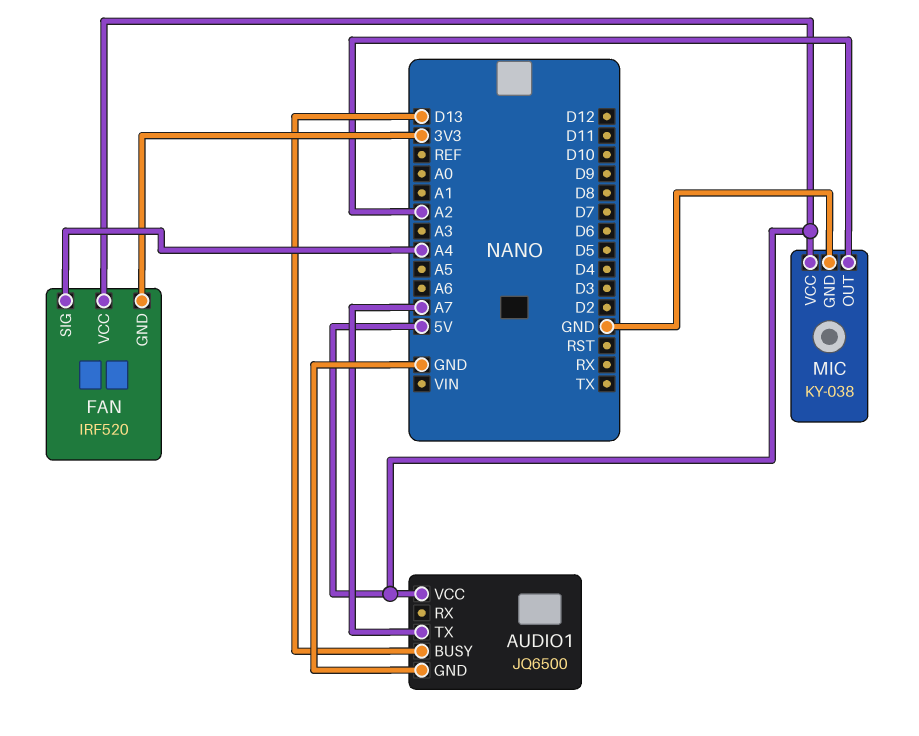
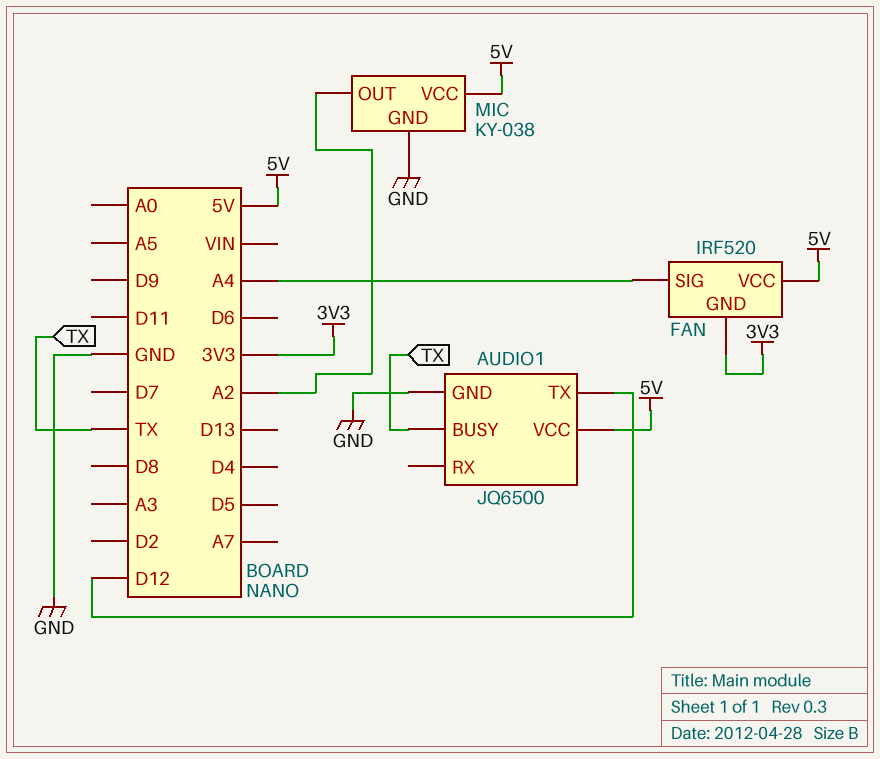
AUDIO1 pin BUSY: D13 -> TX
AUDIO1 pin TX: A7 -> D12

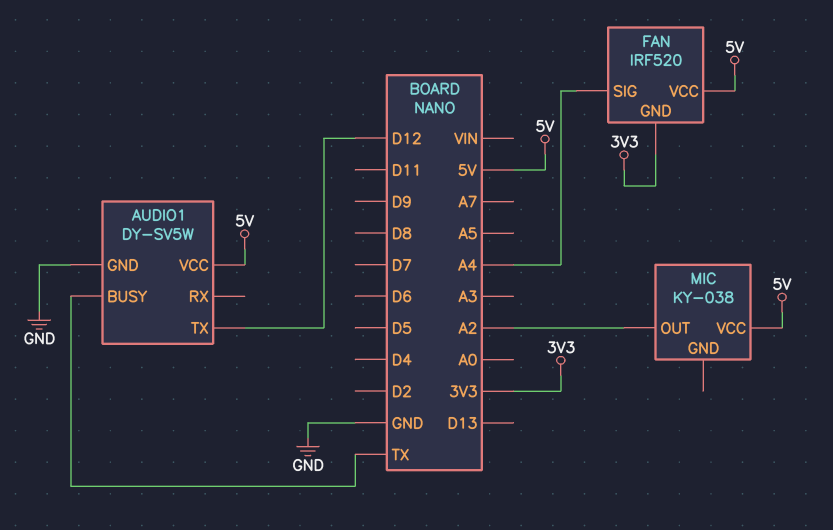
AUDIO1: JQ6500 -> DY-SV5W
MIC pin GND: GND -> none

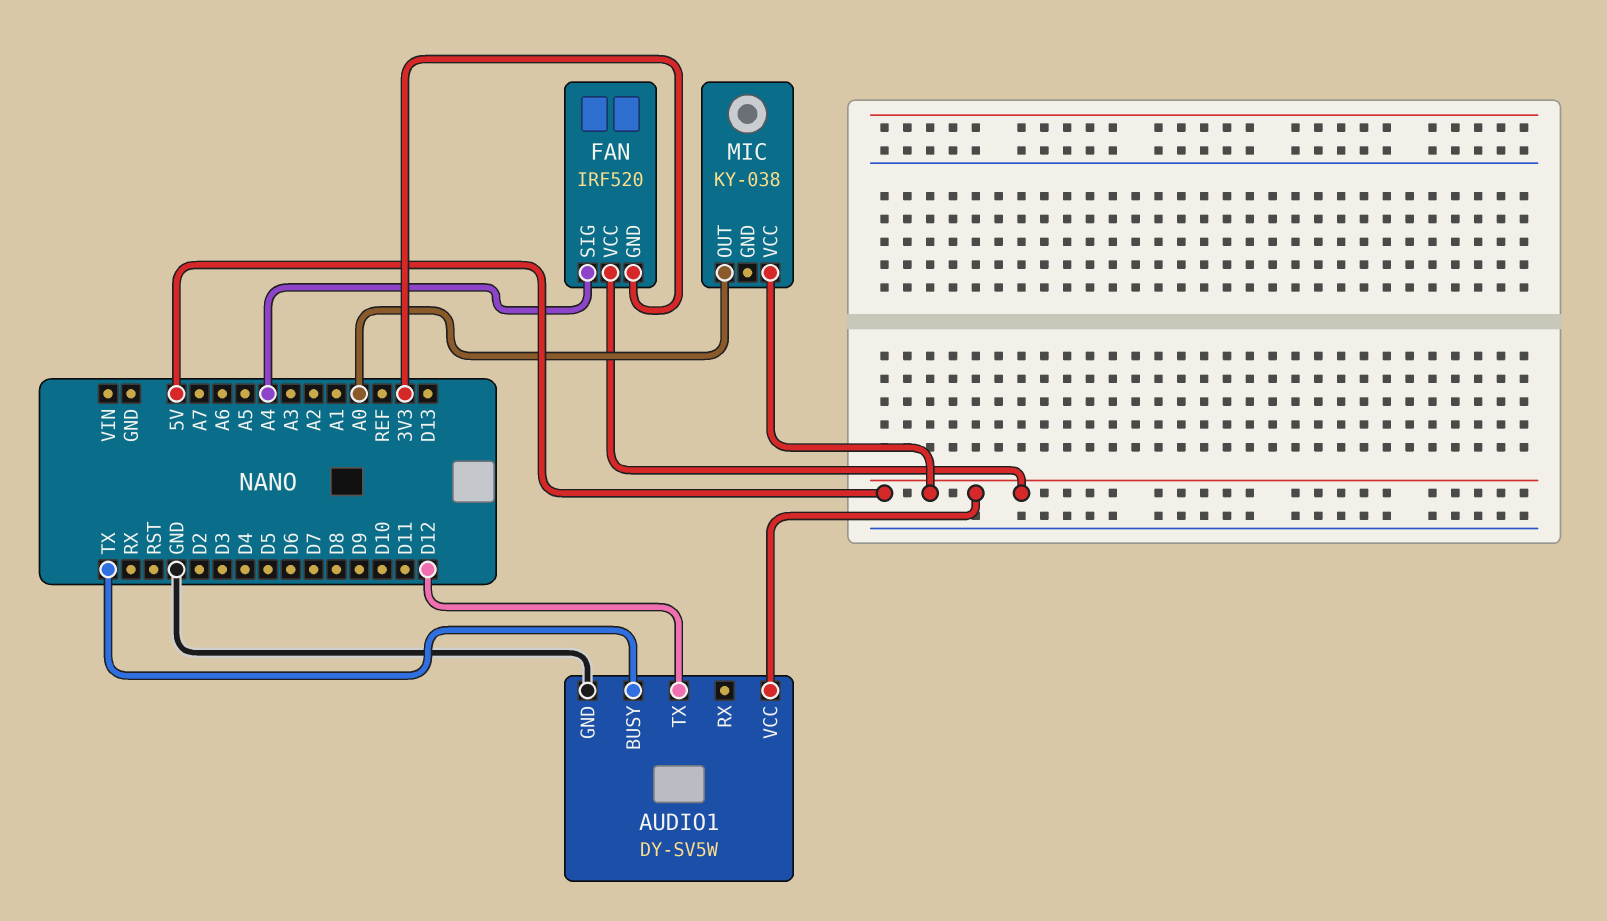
MIC pin OUT: A2 -> A0

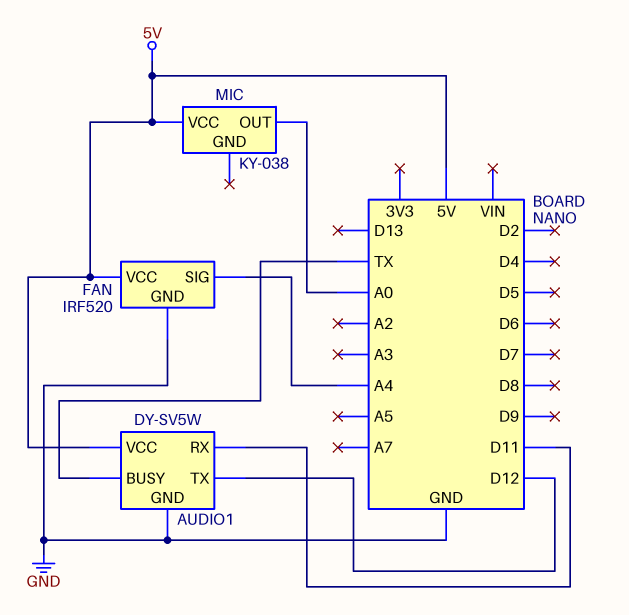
AUDIO1 pin RX: none -> D11
FAN pin GND: 3V3 -> GND

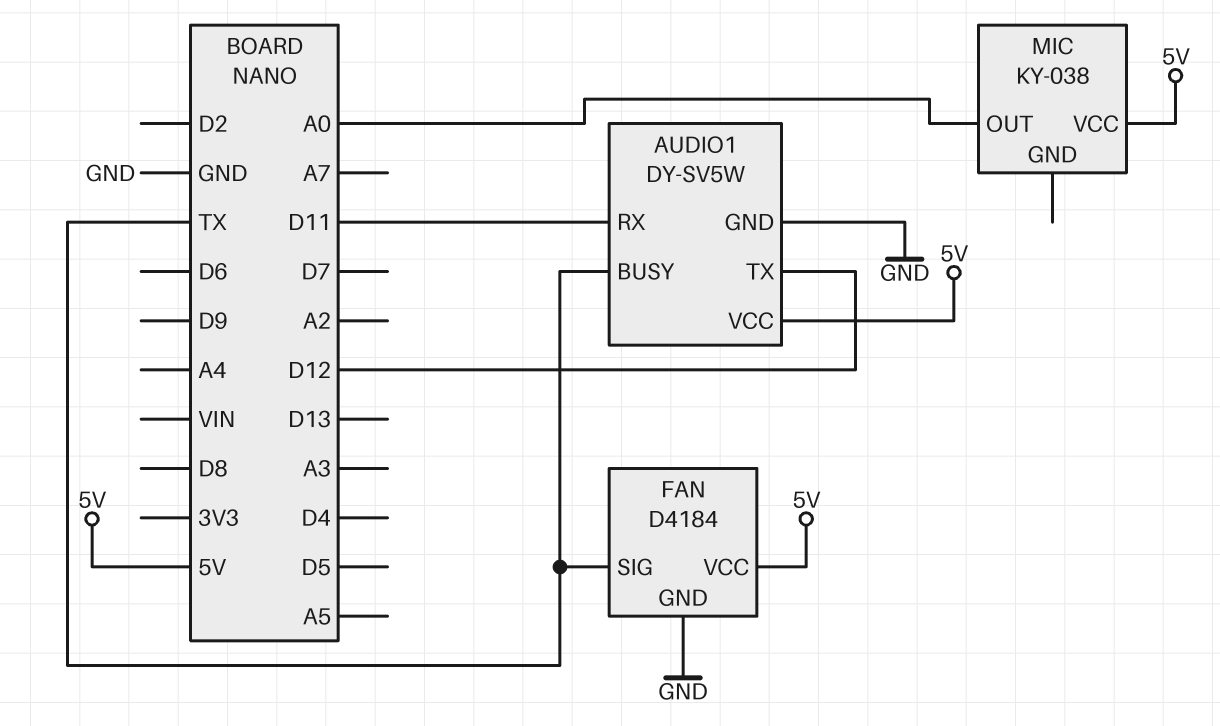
FAN: IRF520 -> D4184
FAN pin SIG: A4 -> TX

